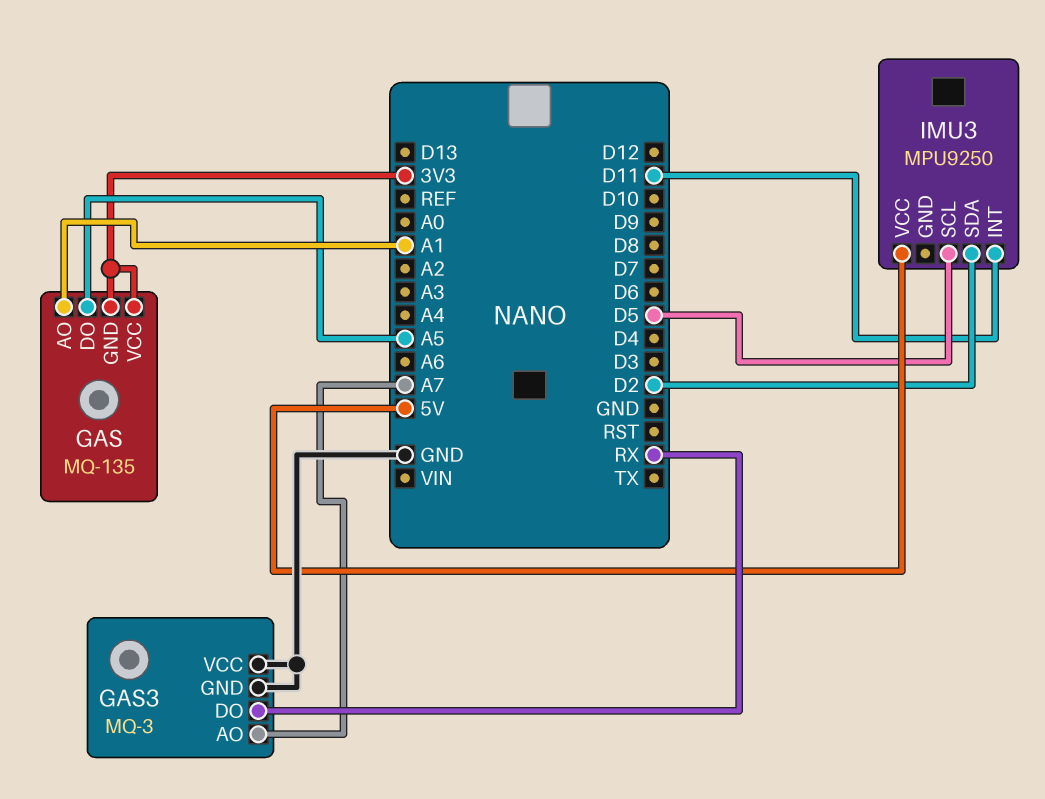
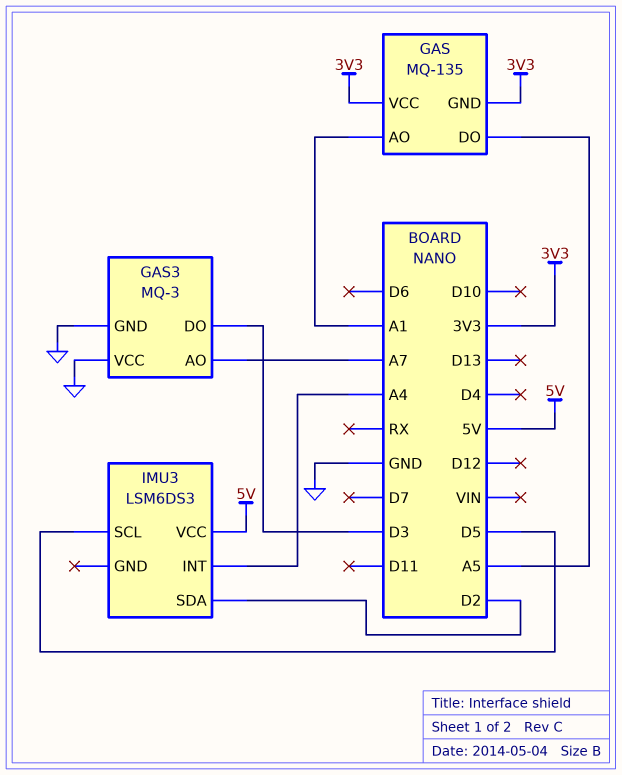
GAS3 pin DO: RX -> D3
IMU3: MPU9250 -> LSM6DS3
IMU3 pin INT: D11 -> A4

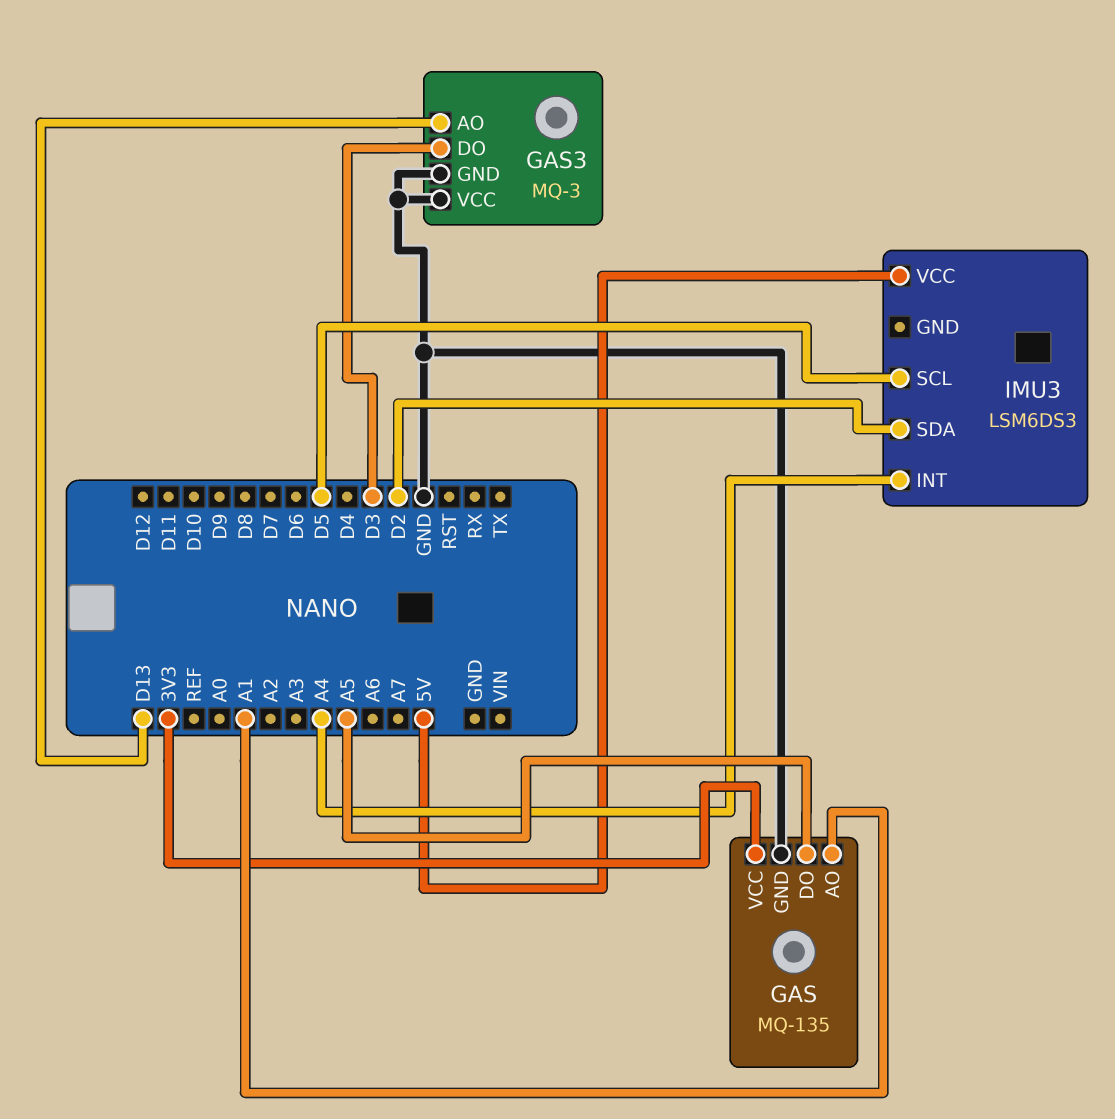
GAS pin GND: 3V3 -> GND
GAS3 pin AO: A7 -> D13

